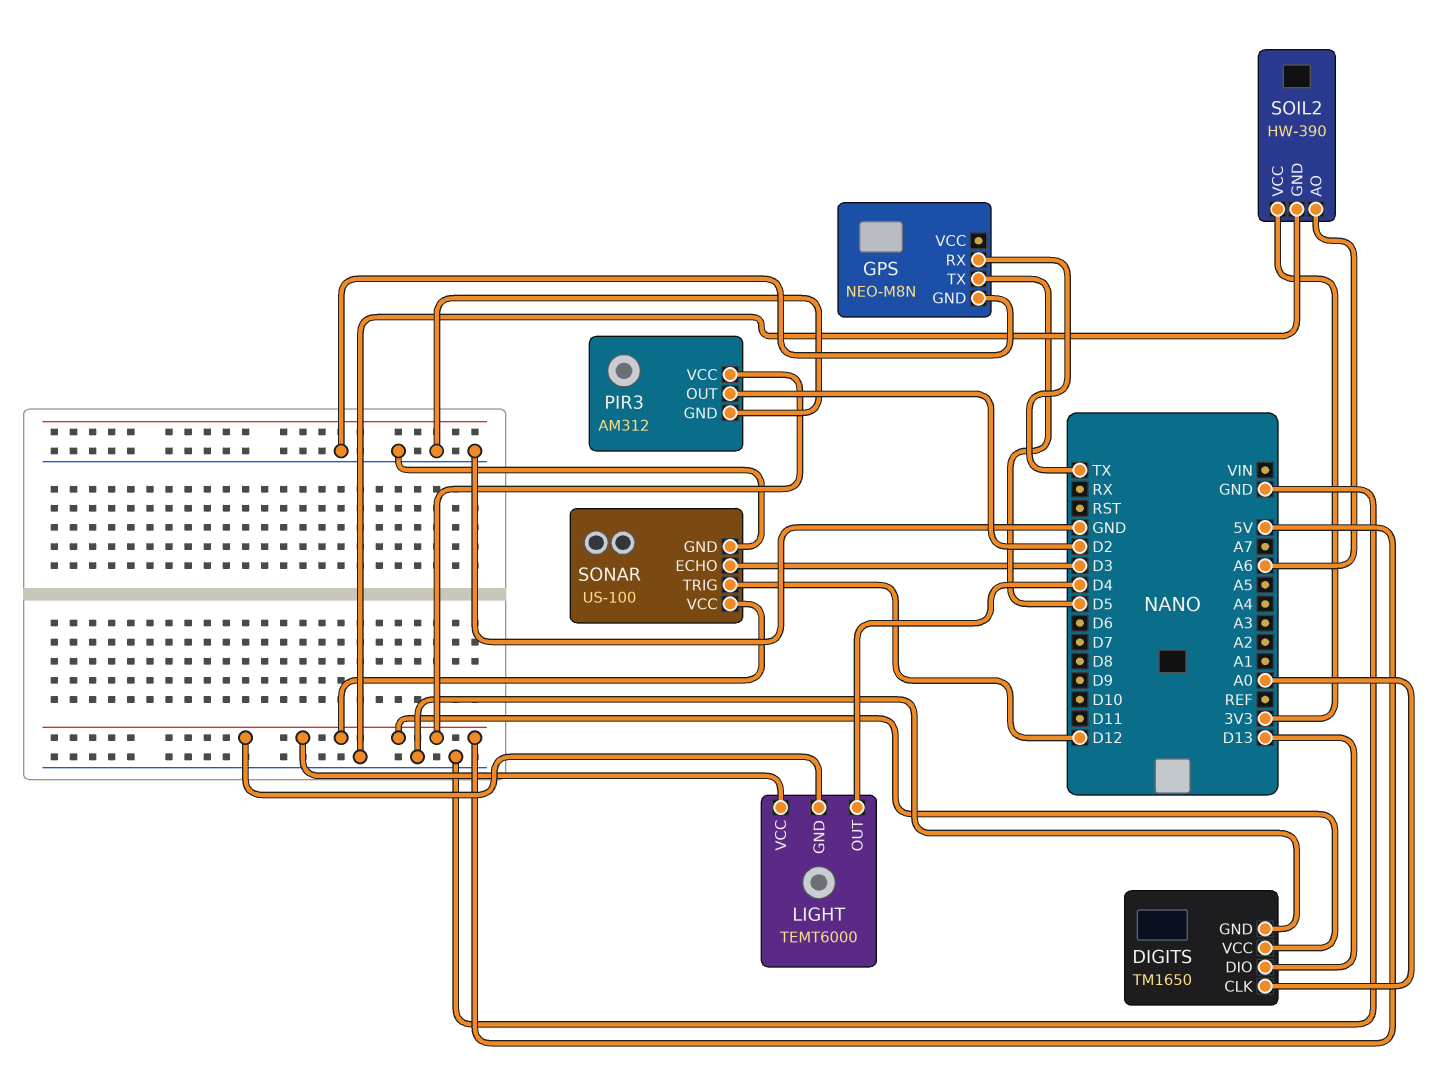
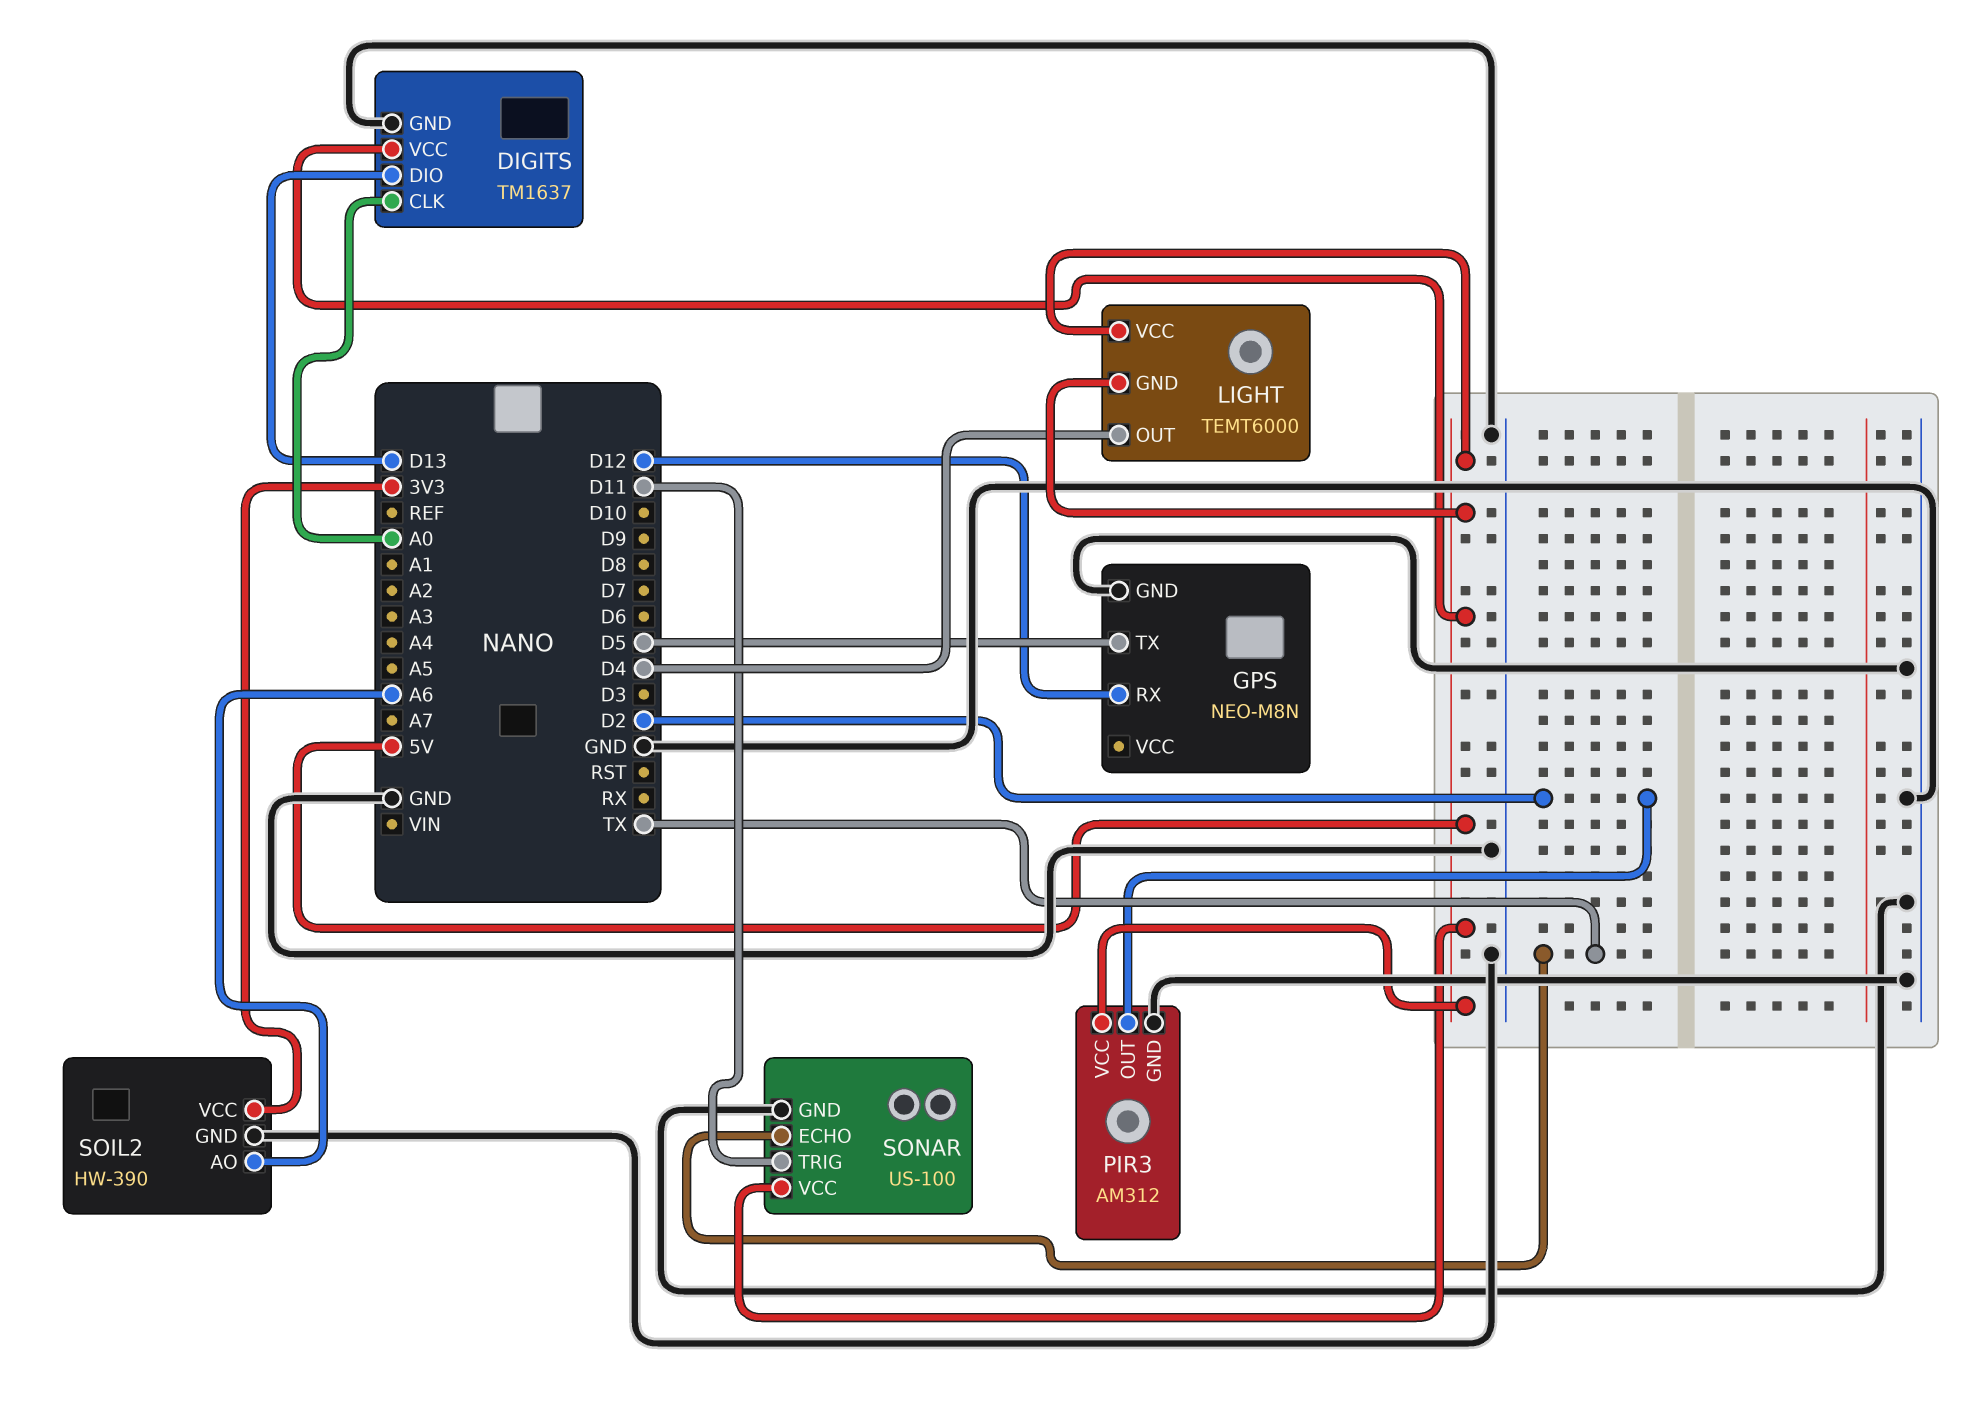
DIGITS: TM1650 -> TM1637
GPS pin RX: TX -> D12
SONAR pin ECHO: D3 -> TX
SONAR pin TRIG: D12 -> D11

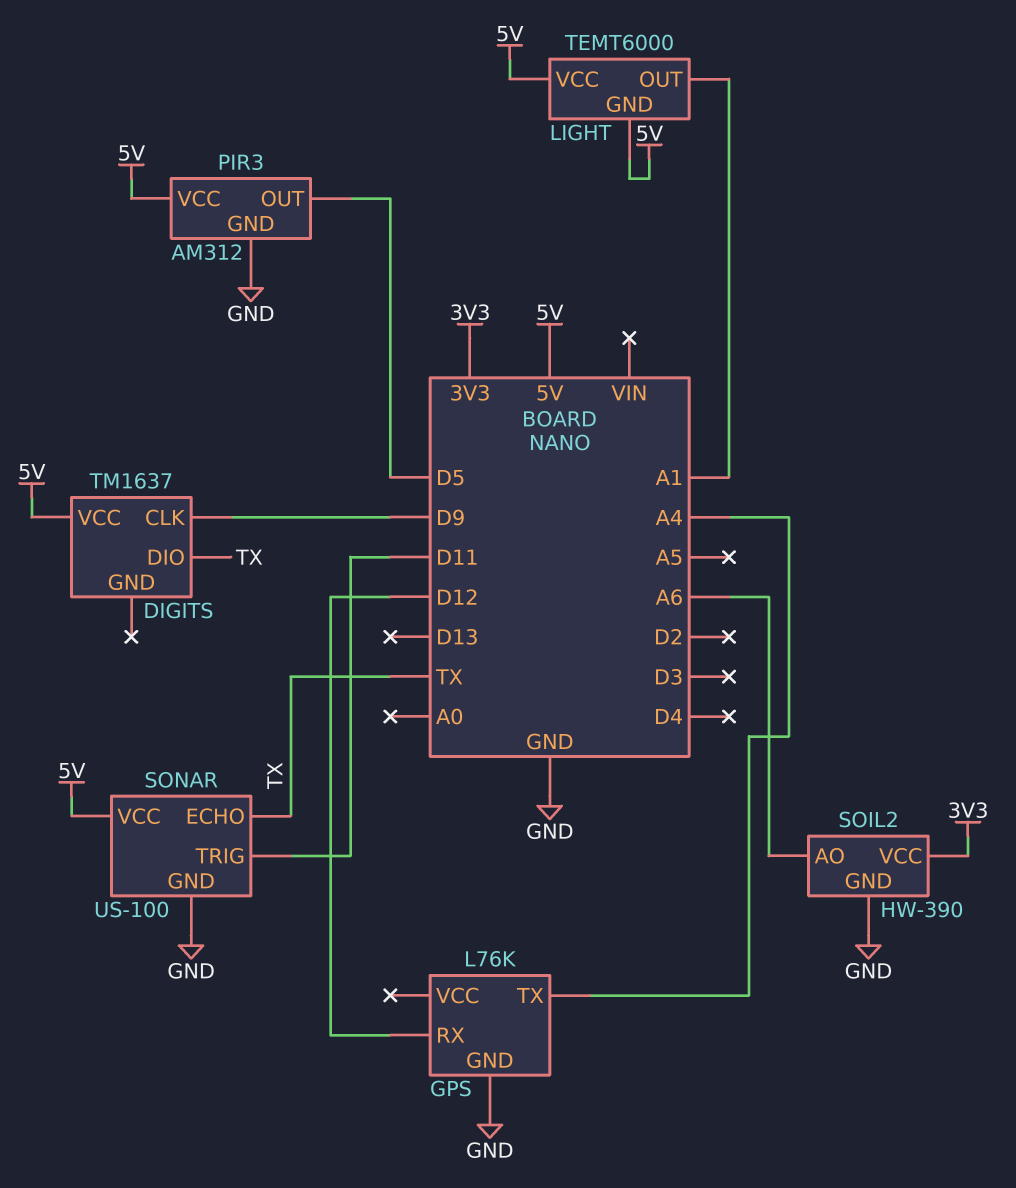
DIGITS pin CLK: A0 -> D9
DIGITS pin DIO: D13 -> TX
DIGITS pin GND: GND -> none
GPS: NEO-M8N -> L76K
GPS pin TX: D5 -> A4
LIGHT pin OUT: D4 -> A1
PIR3 pin OUT: D2 -> D5

